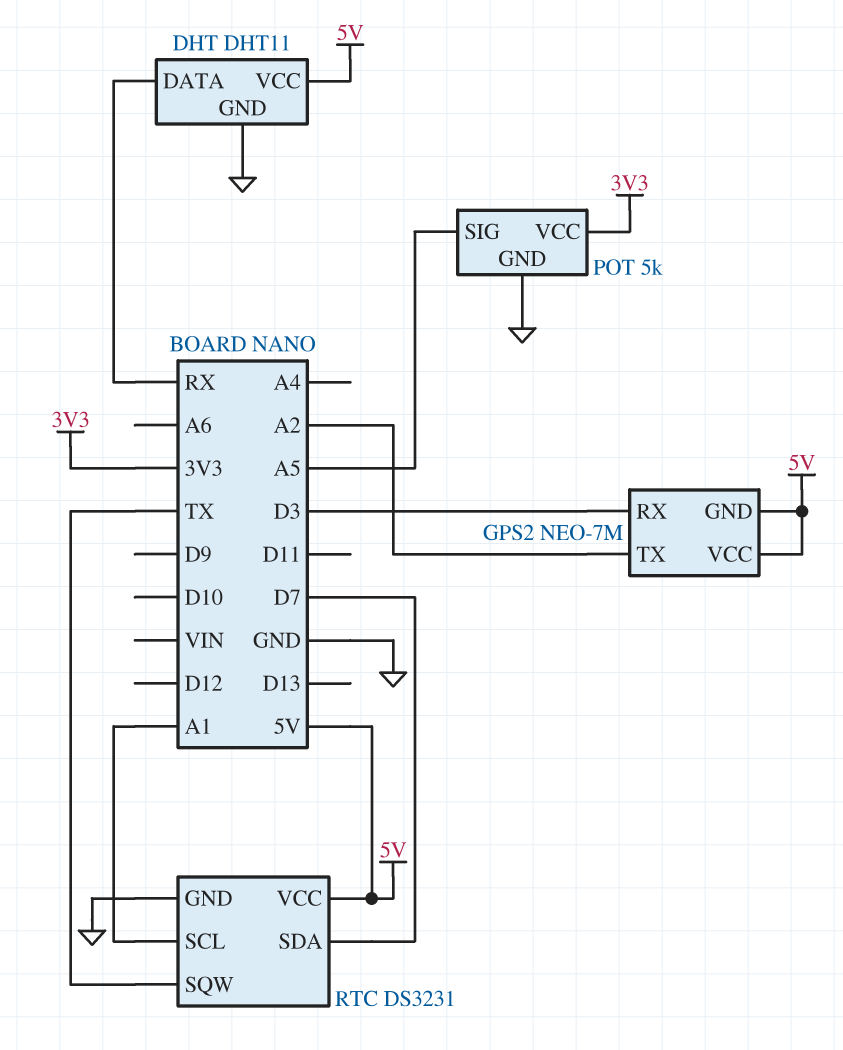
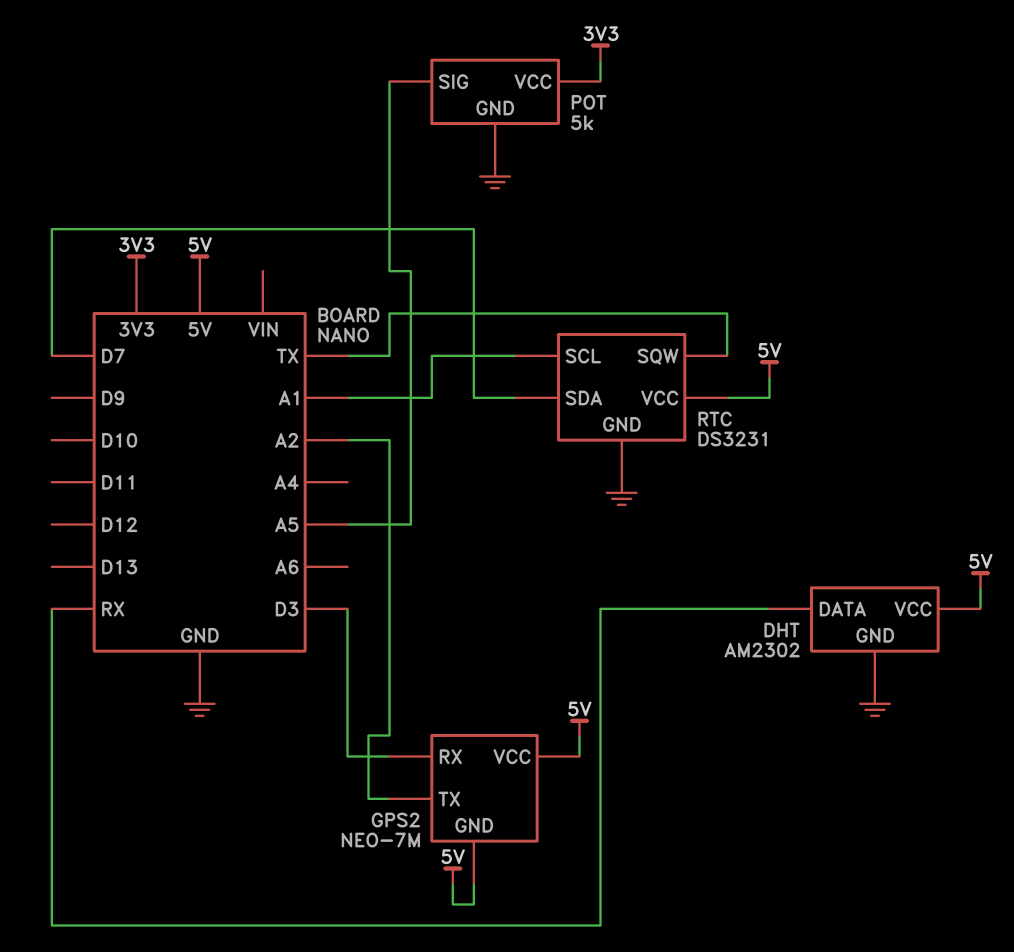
DHT: DHT11 -> AM2302

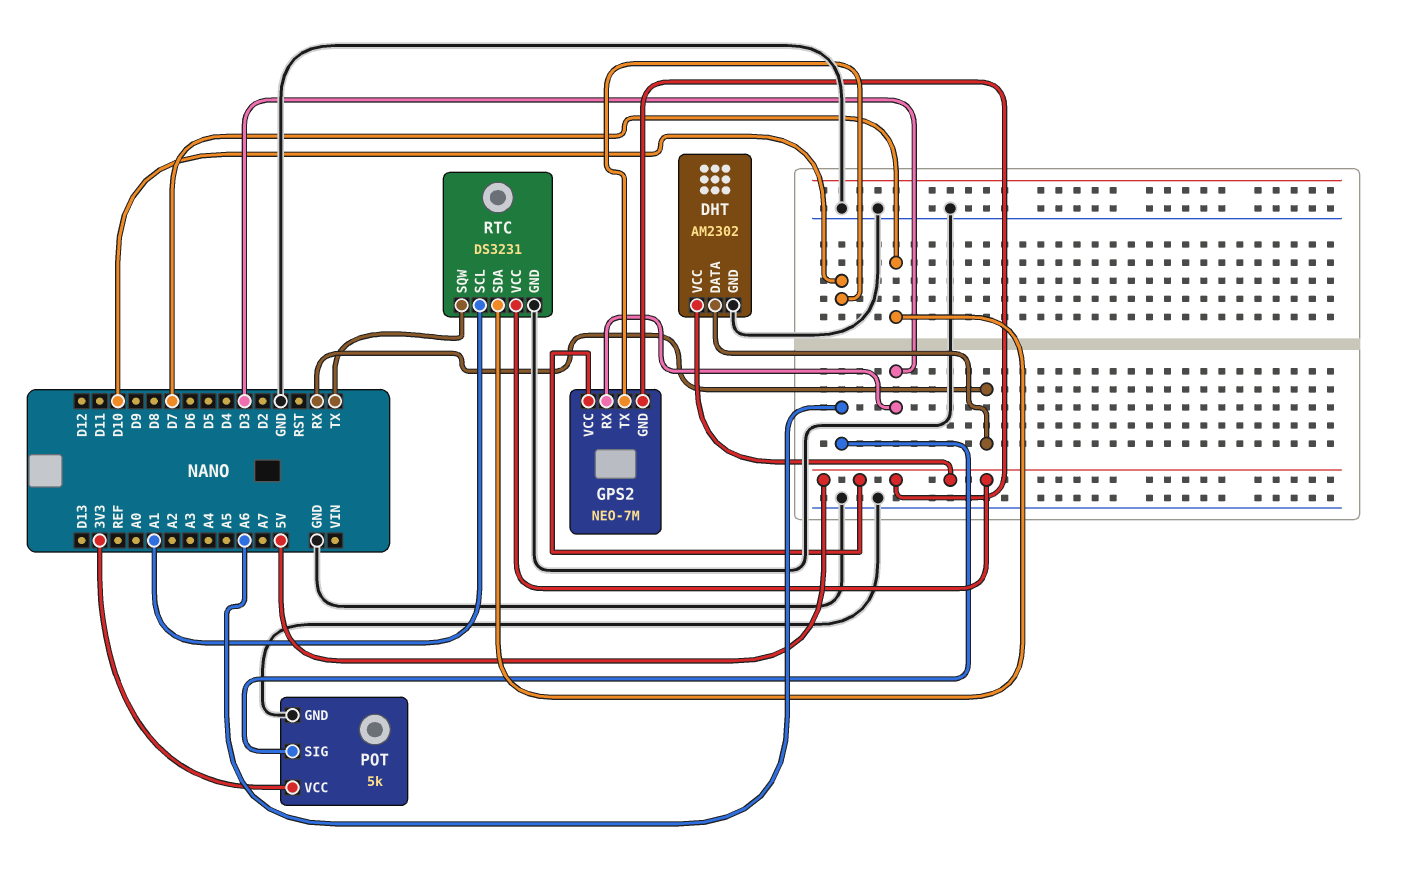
GPS2 pin TX: A2 -> D10
POT pin SIG: A5 -> A6

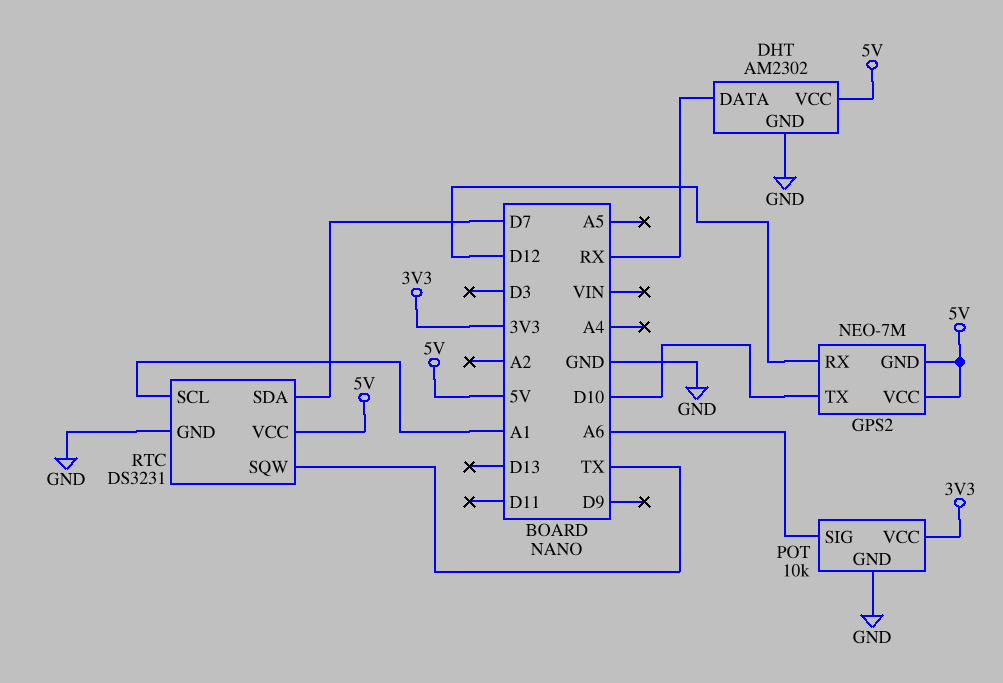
GPS2 pin RX: D3 -> D12
POT: 5k -> 10k

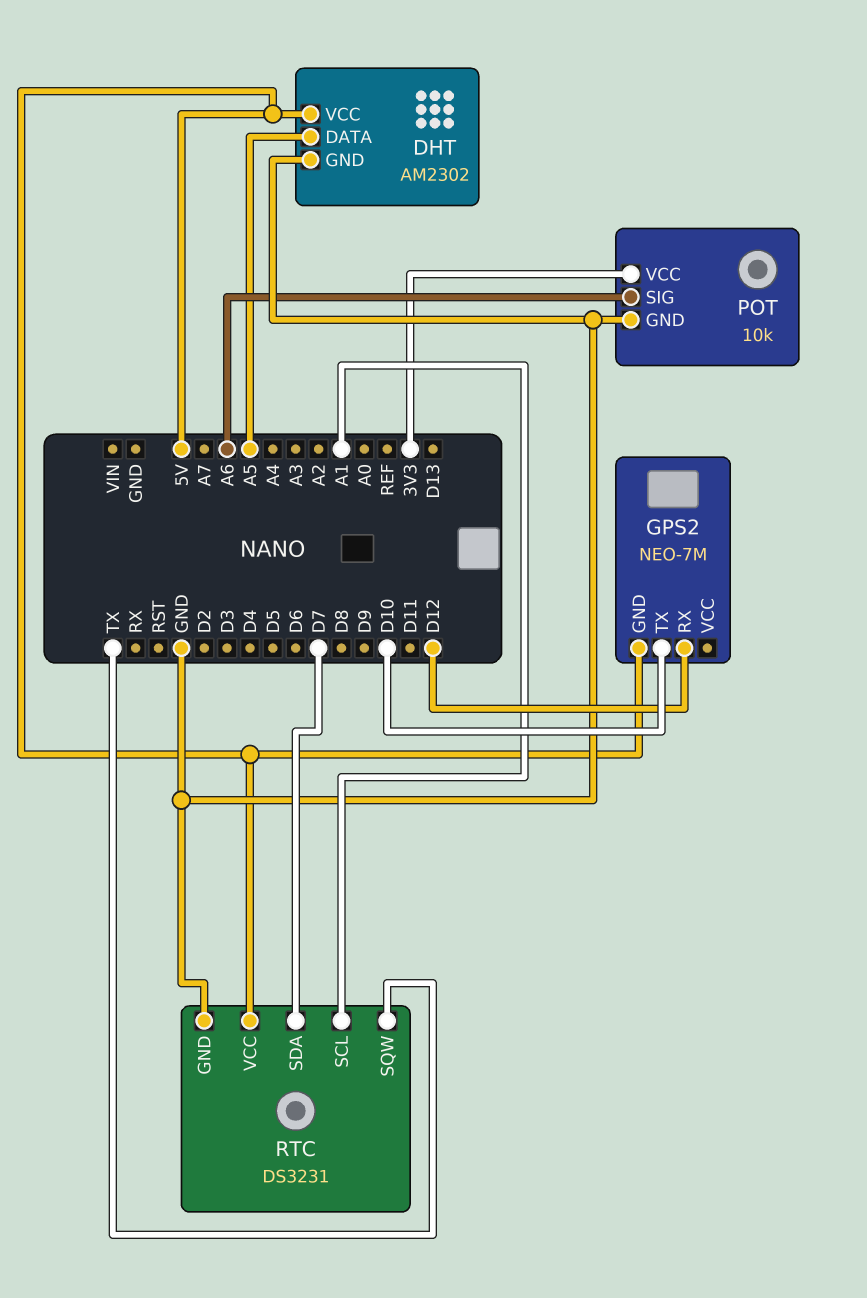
DHT pin DATA: RX -> A5
GPS2 pin VCC: 5V -> none

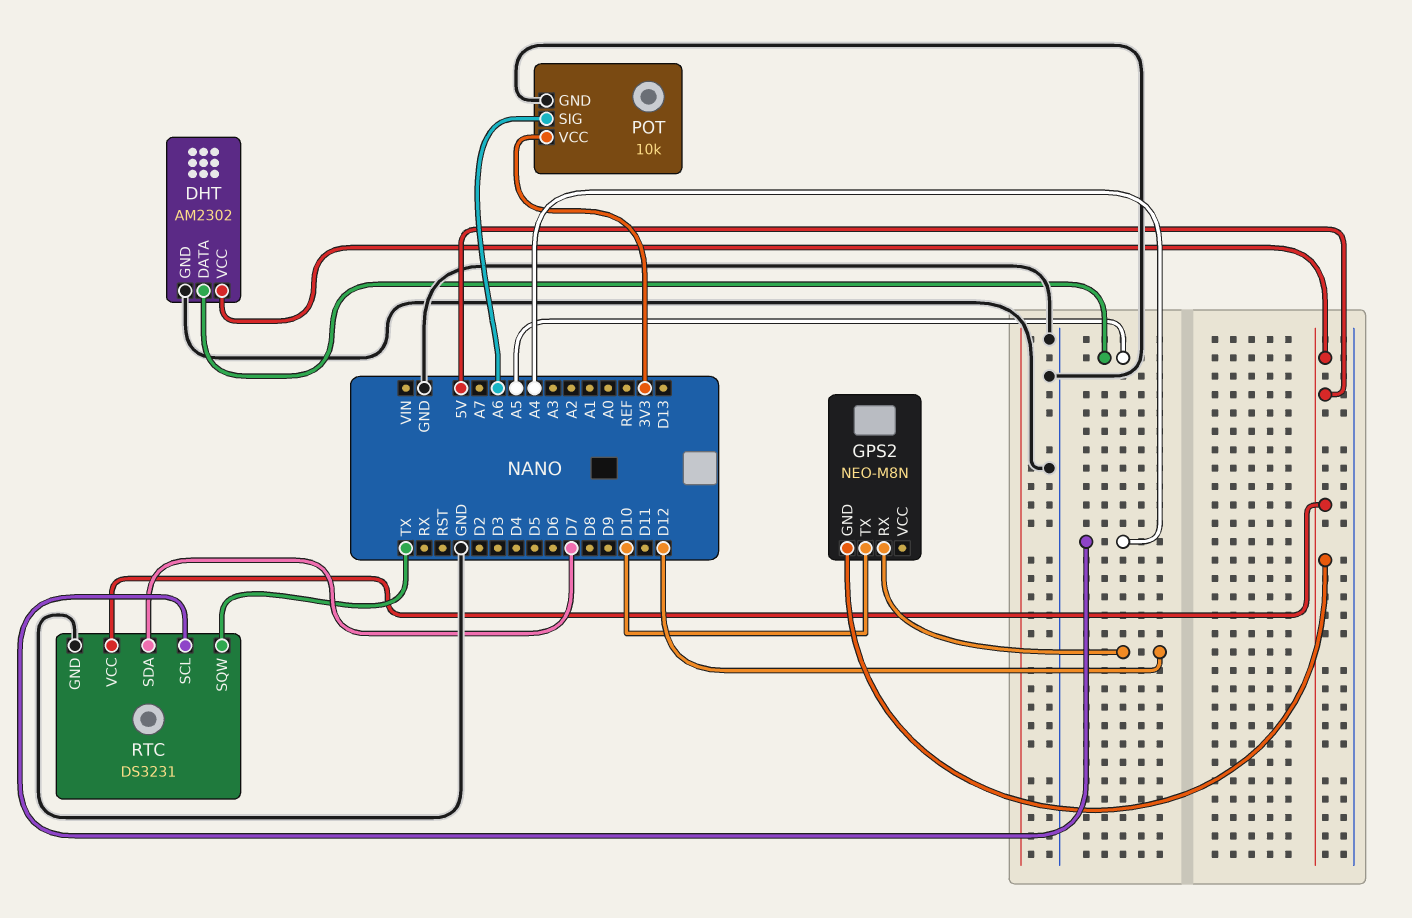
GPS2: NEO-7M -> NEO-M8N
RTC pin SCL: A1 -> A4

